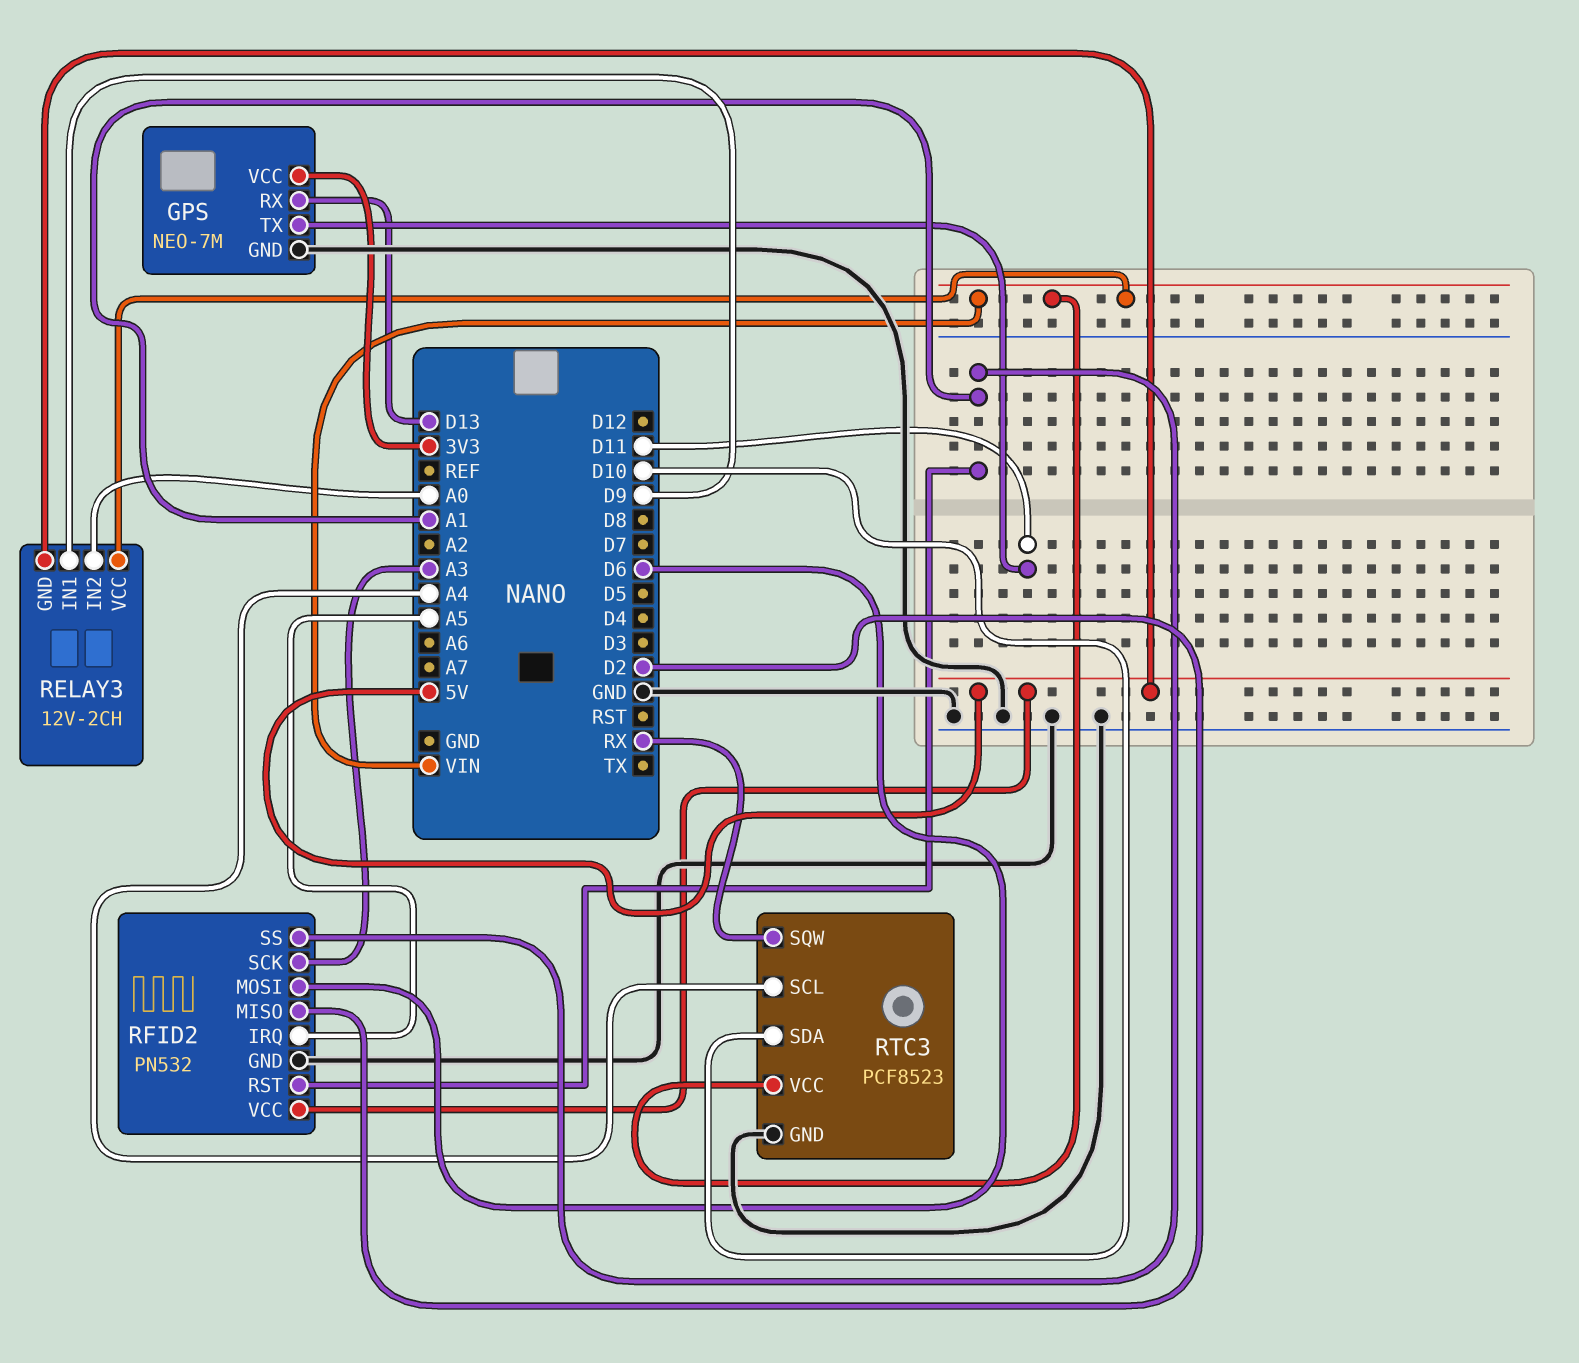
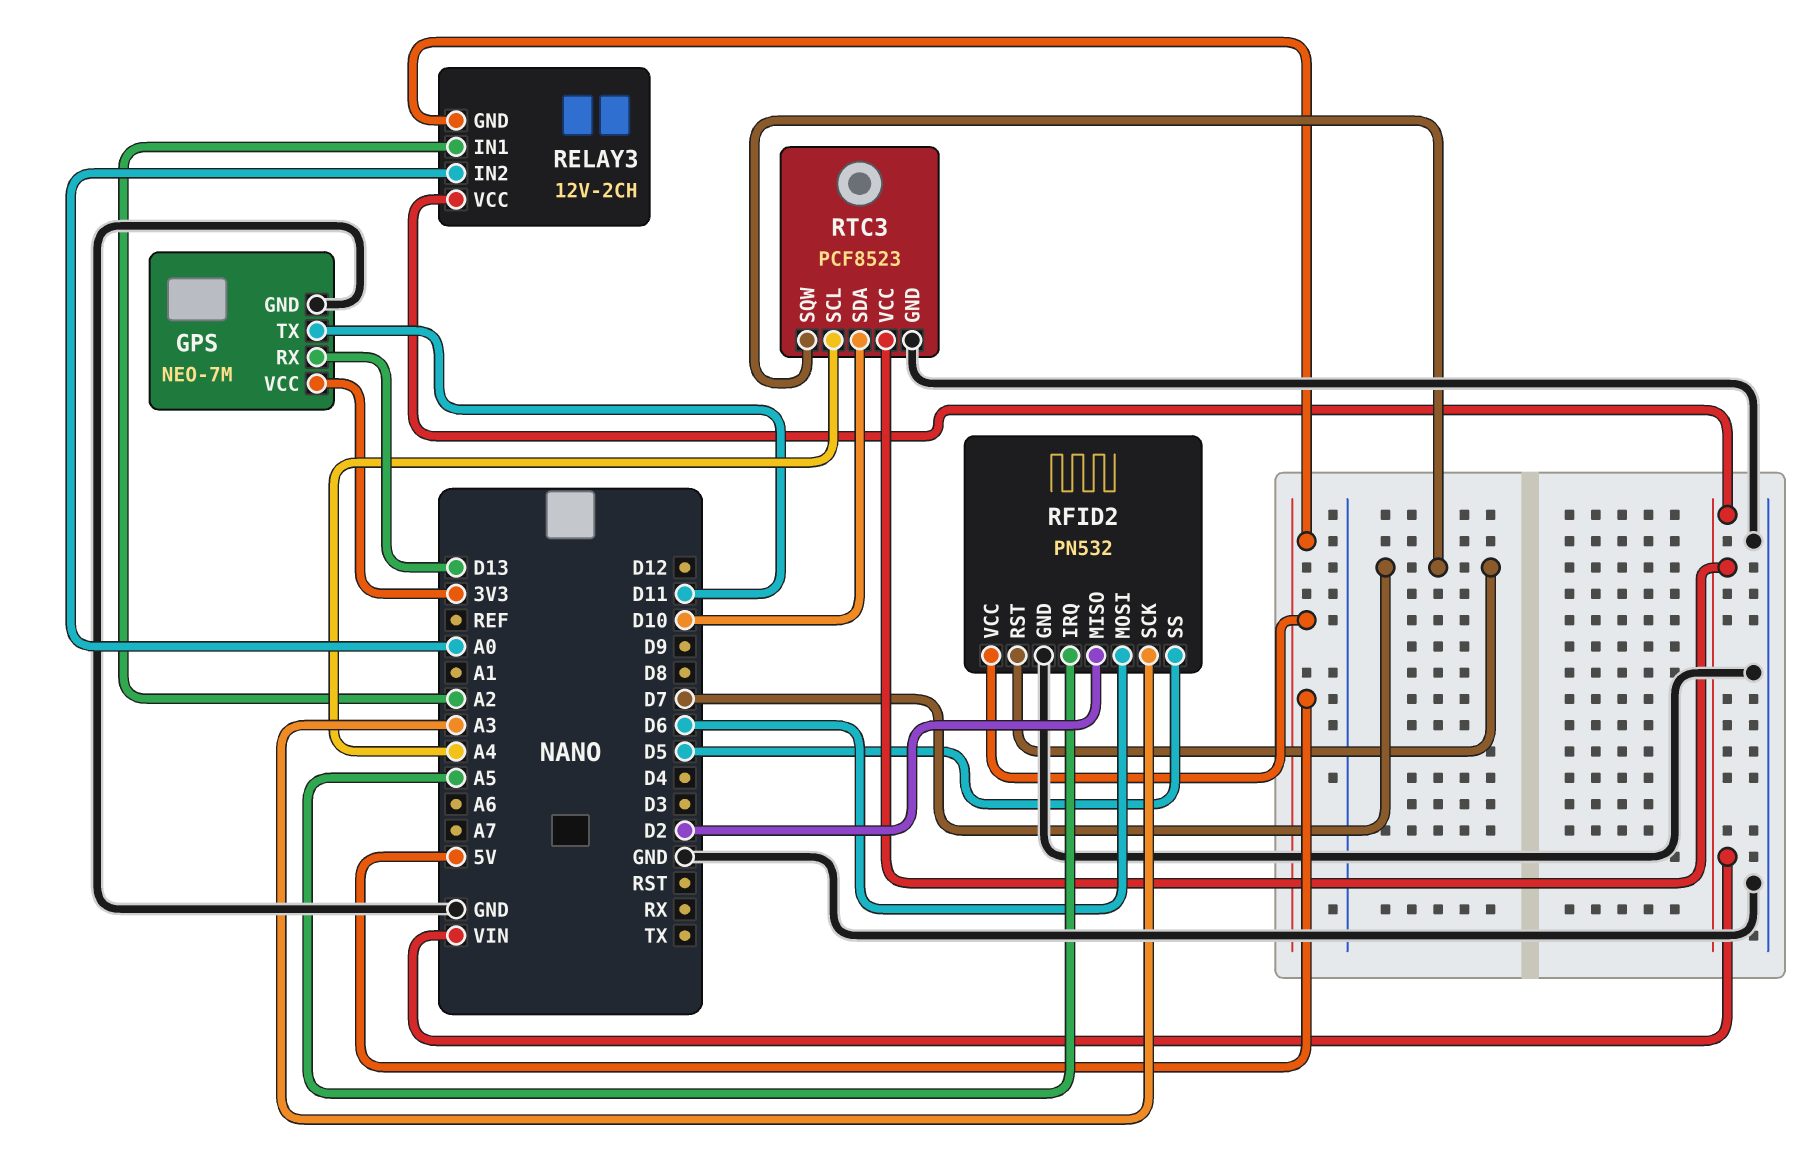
RELAY3 pin IN1: D9 -> A2
RFID2 pin RST: A1 -> D7
RFID2 pin SS: A1 -> D5
RTC3 pin SQW: RX -> D7

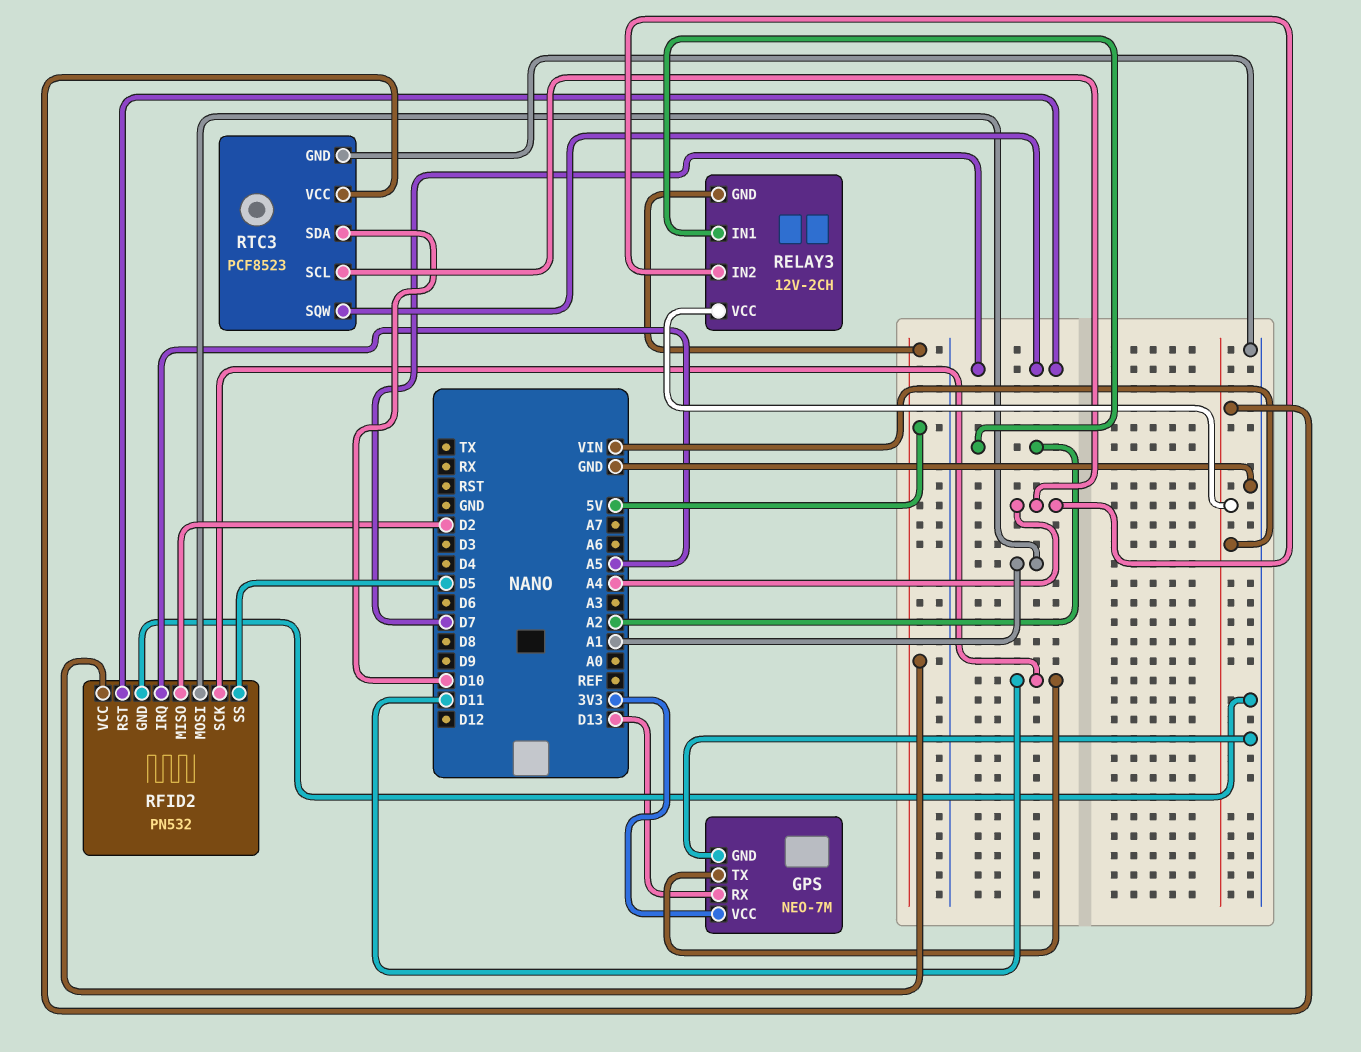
RELAY3 pin IN2: A0 -> A4
RFID2 pin MOSI: D6 -> A1
RFID2 pin SCK: A3 -> D11

